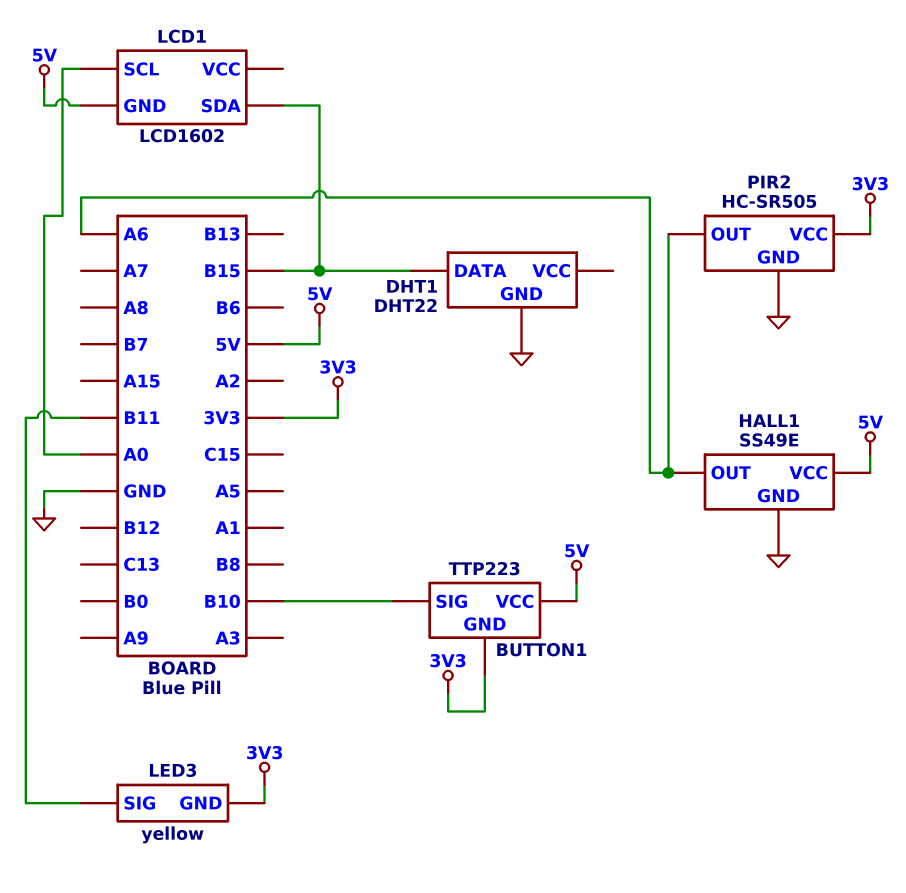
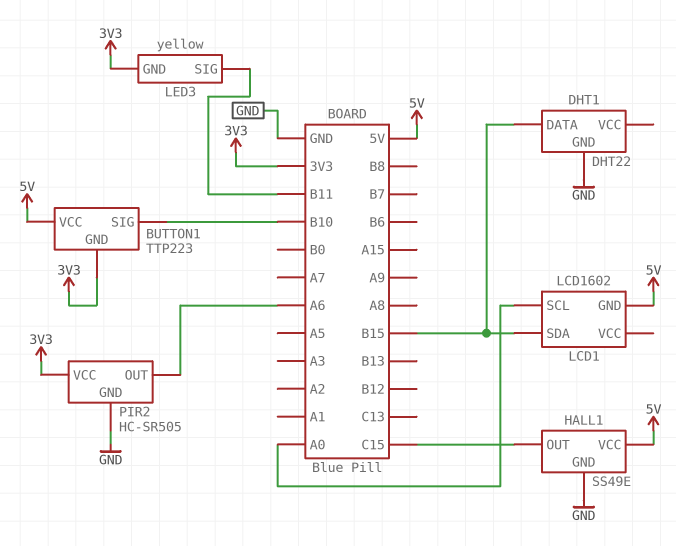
HALL1 pin OUT: A6 -> C15

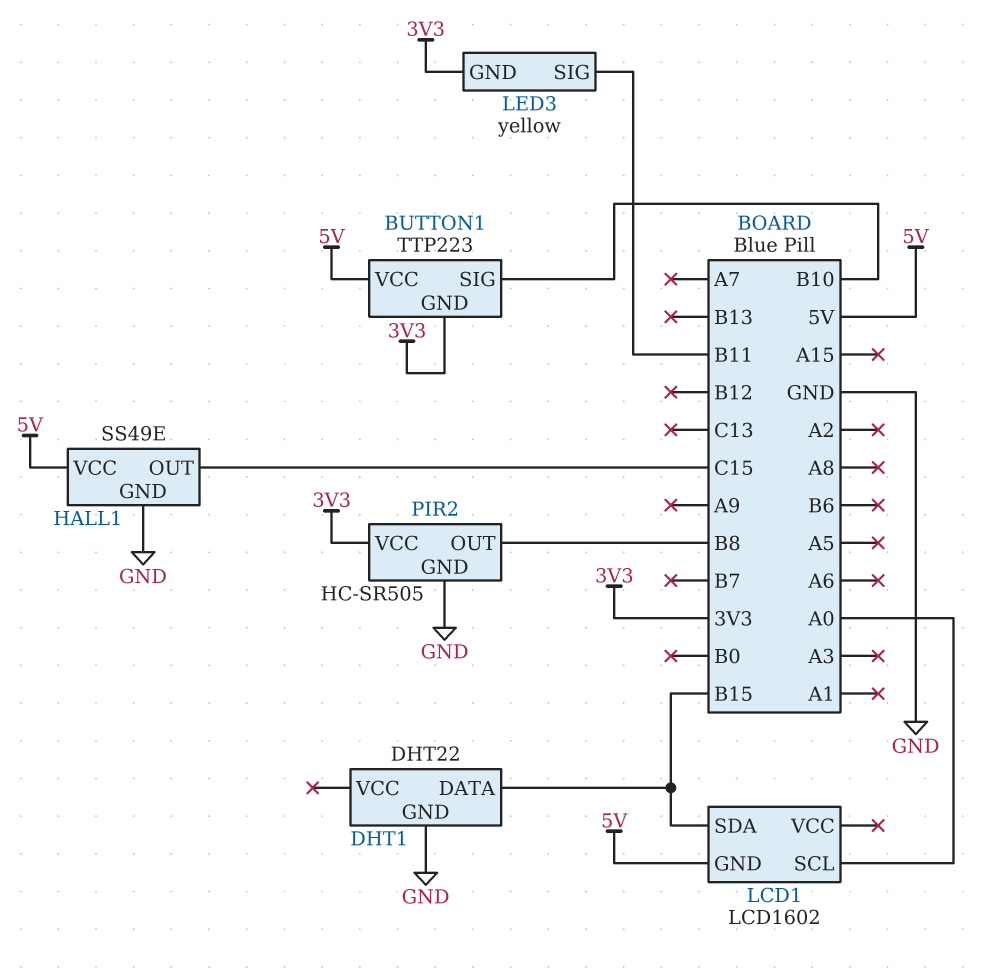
PIR2 pin OUT: A6 -> B8

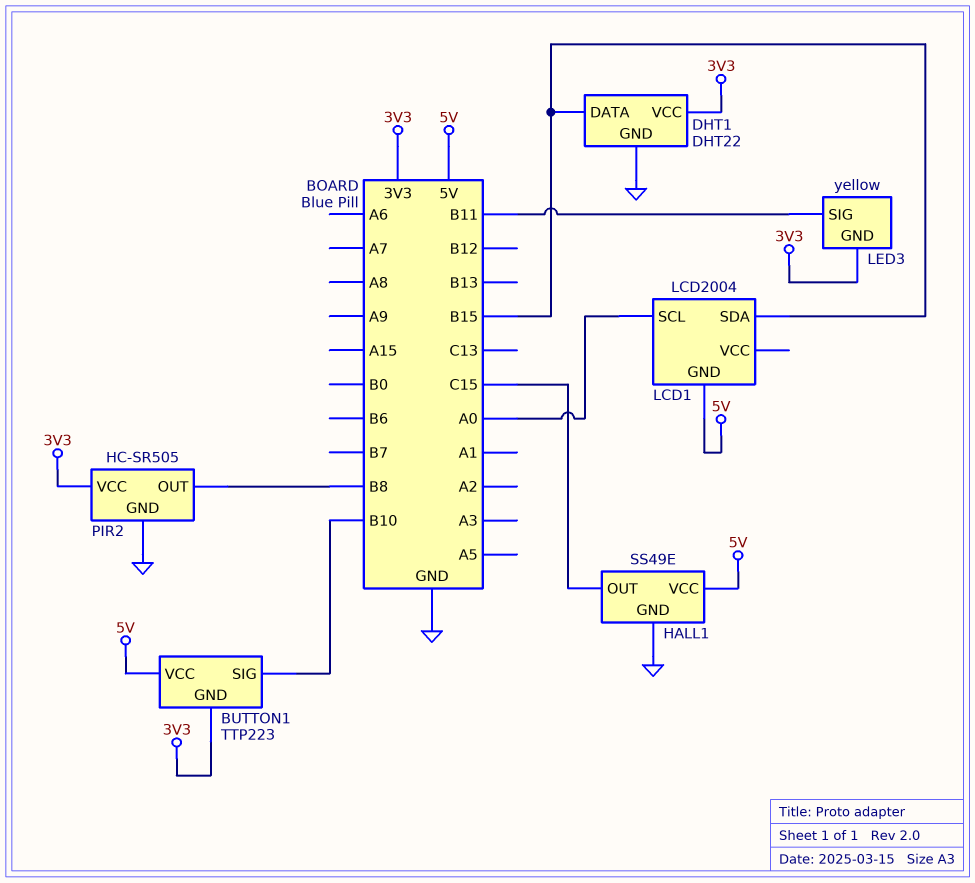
DHT1 pin VCC: none -> 3V3
LCD1: LCD1602 -> LCD2004

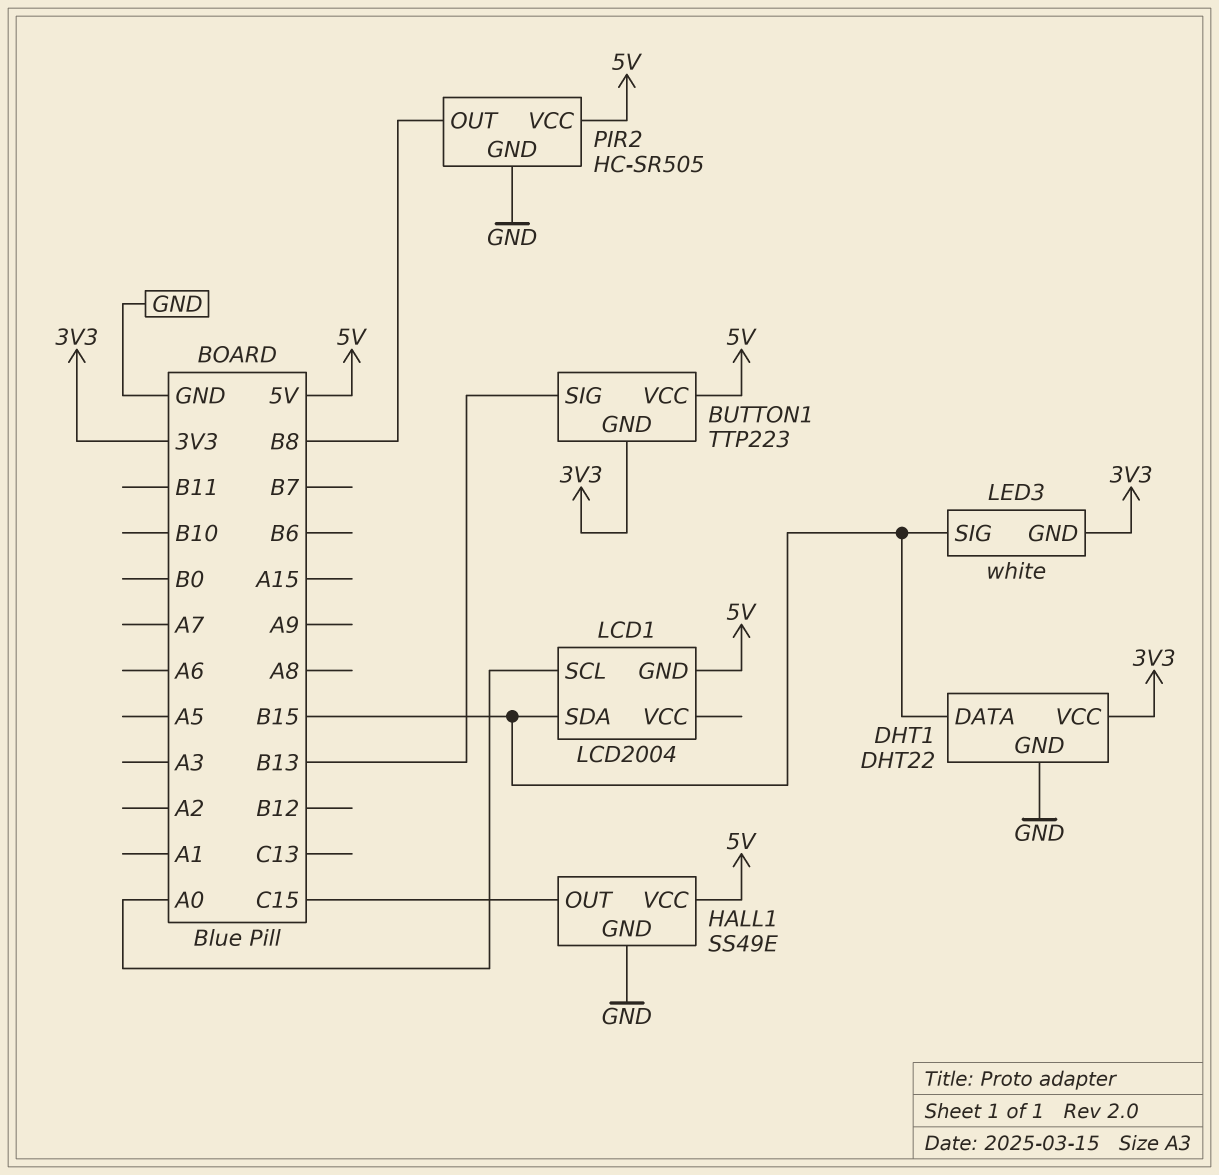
BUTTON1 pin SIG: B10 -> B13
LED3: yellow -> white
LED3 pin SIG: B11 -> B15
PIR2 pin VCC: 3V3 -> 5V

